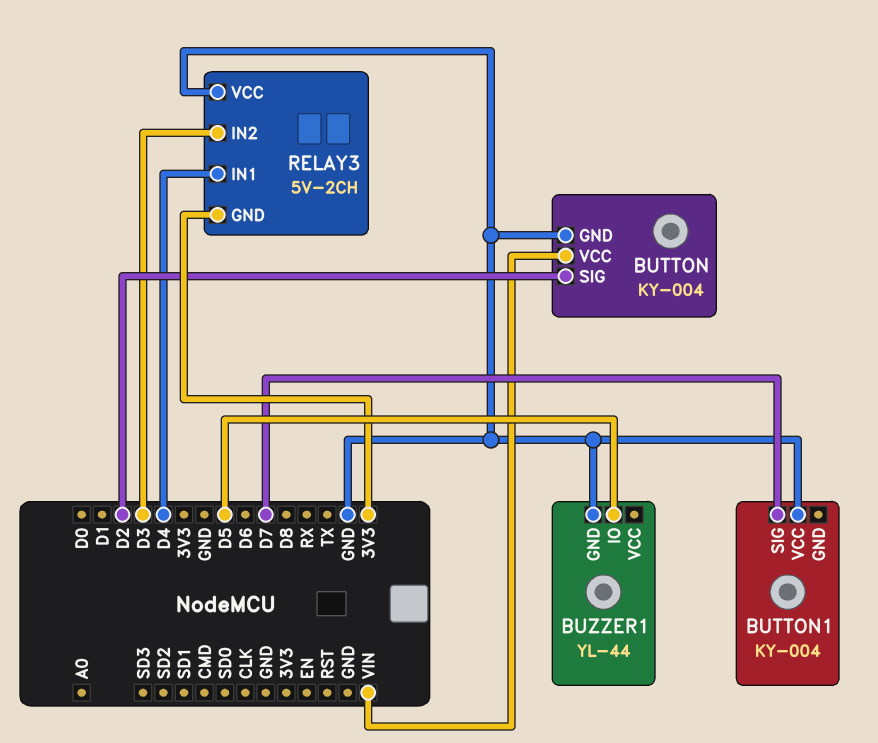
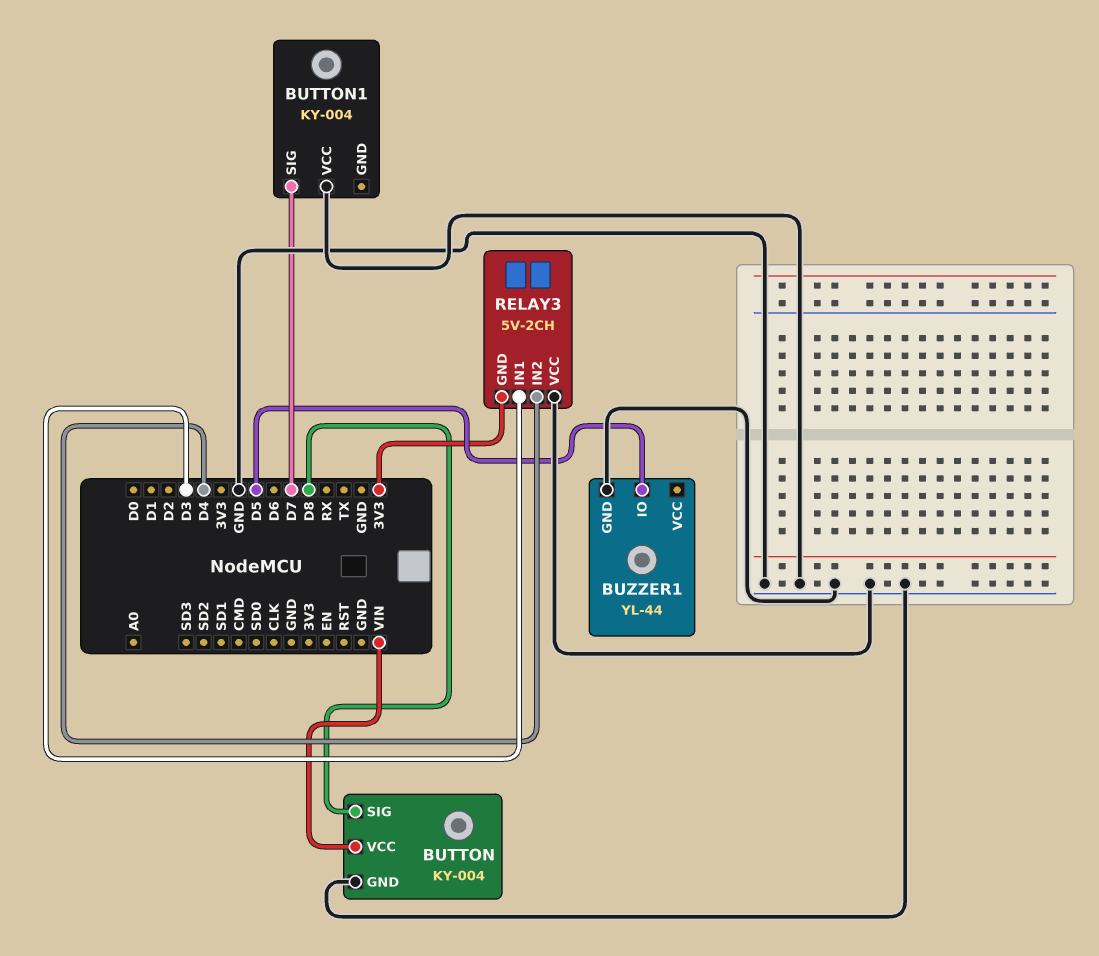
BUTTON pin SIG: D2 -> D8
RELAY3 pin IN1: D4 -> D3
RELAY3 pin IN2: D3 -> D4

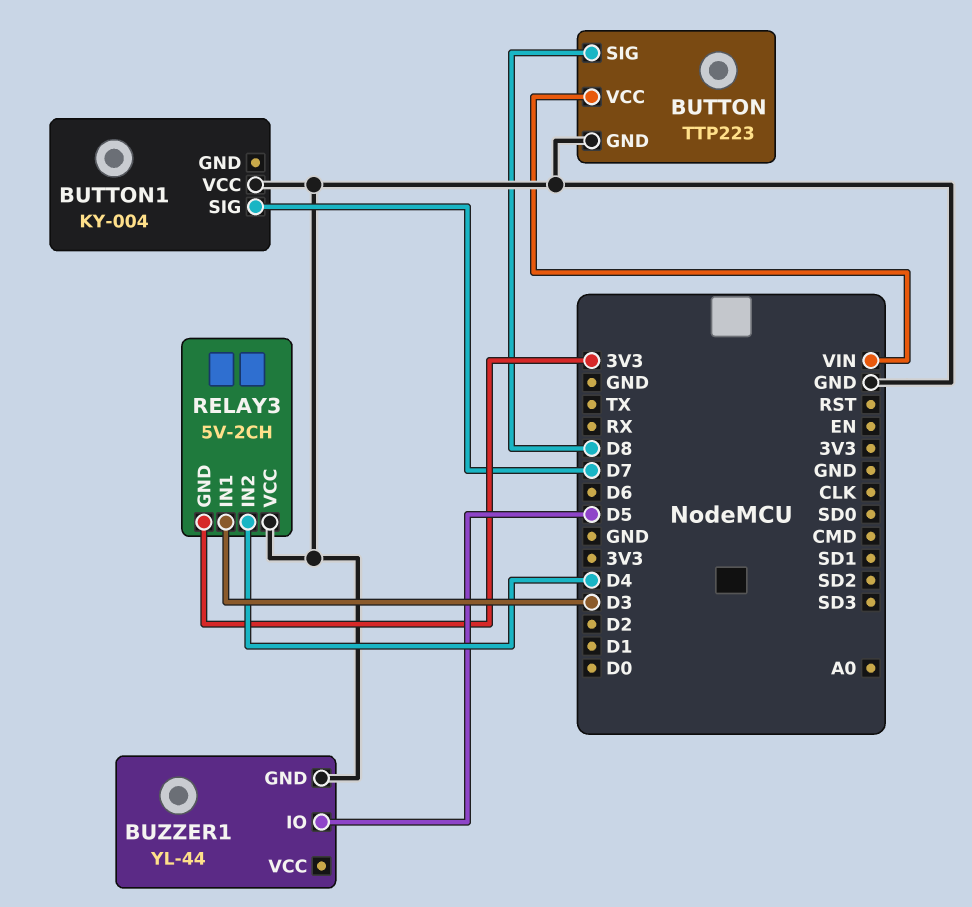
BUTTON: KY-004 -> TTP223

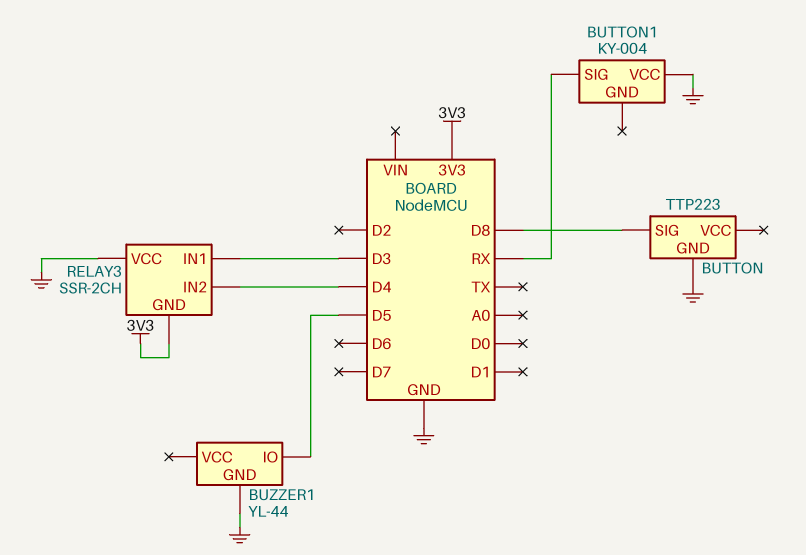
BUTTON pin VCC: VIN -> none
BUTTON1 pin SIG: D7 -> RX
RELAY3: 5V-2CH -> SSR-2CH

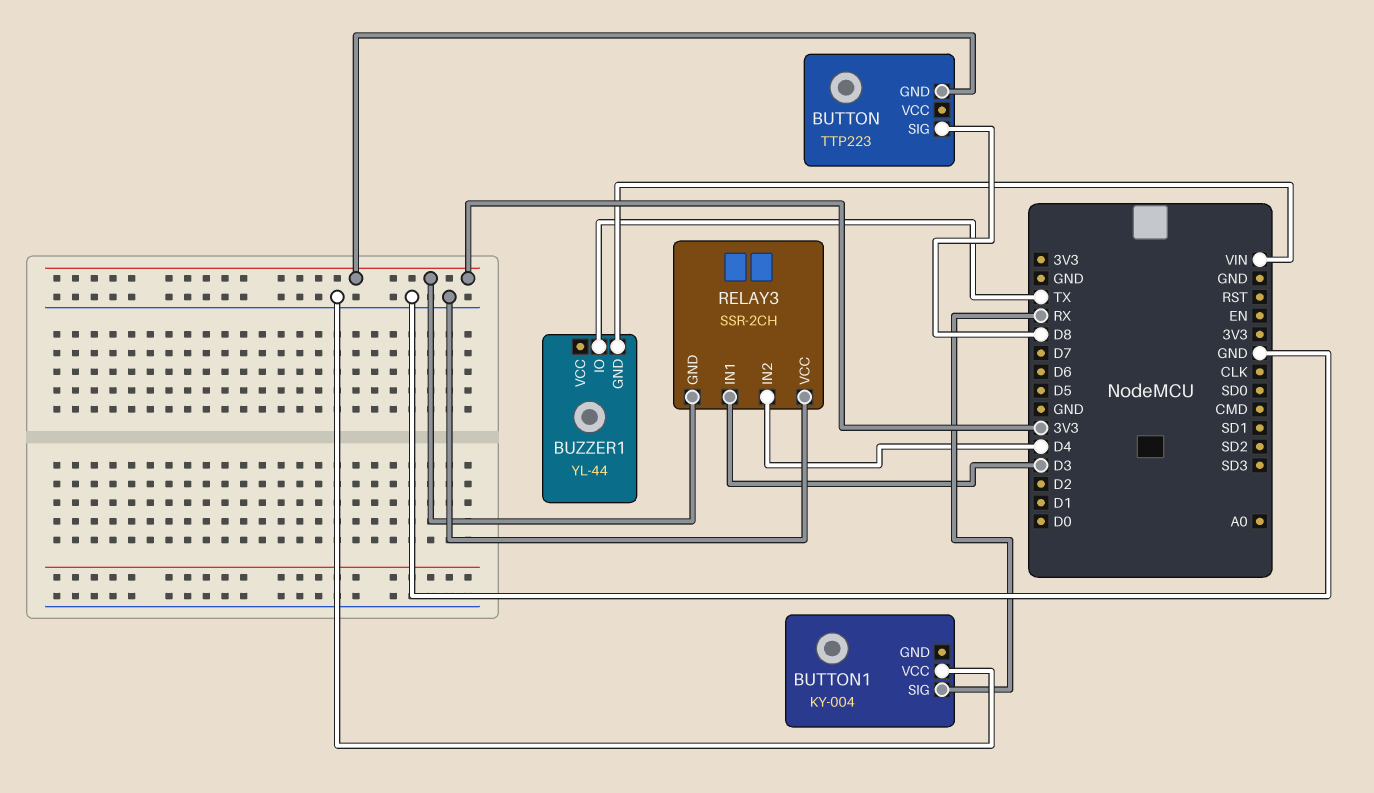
BUTTON pin GND: GND -> 3V3
BUZZER1 pin GND: GND -> VIN
BUZZER1 pin IO: D5 -> TX

